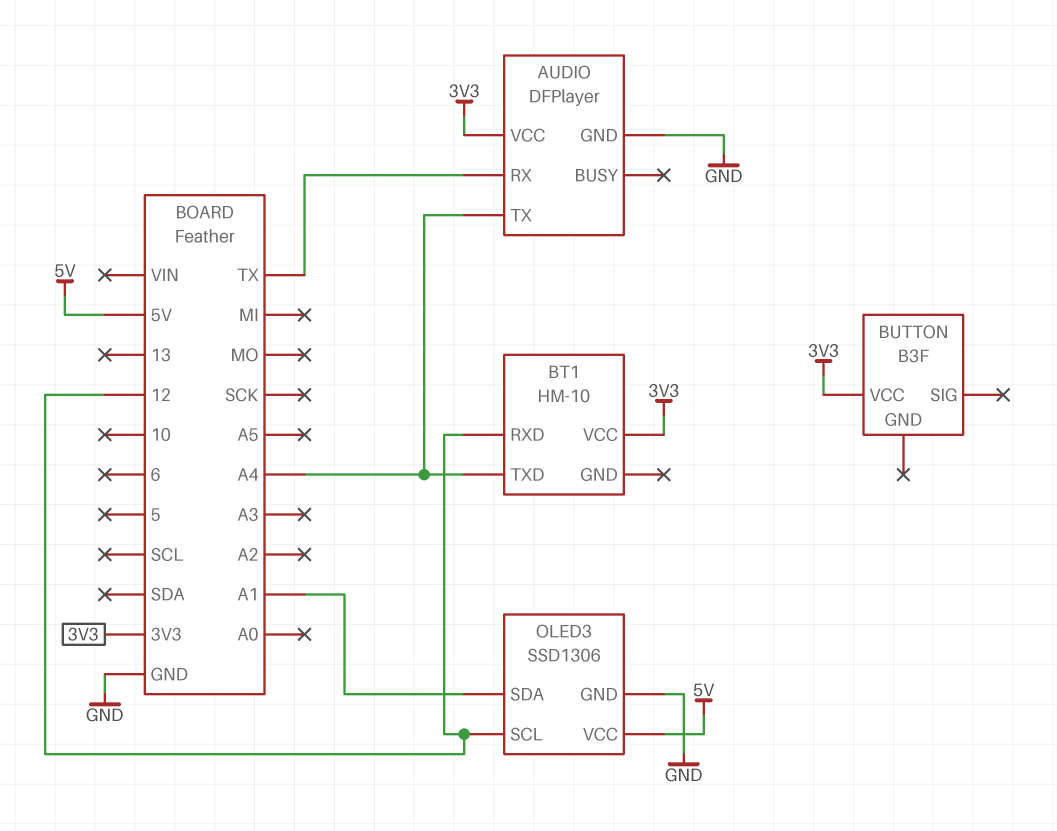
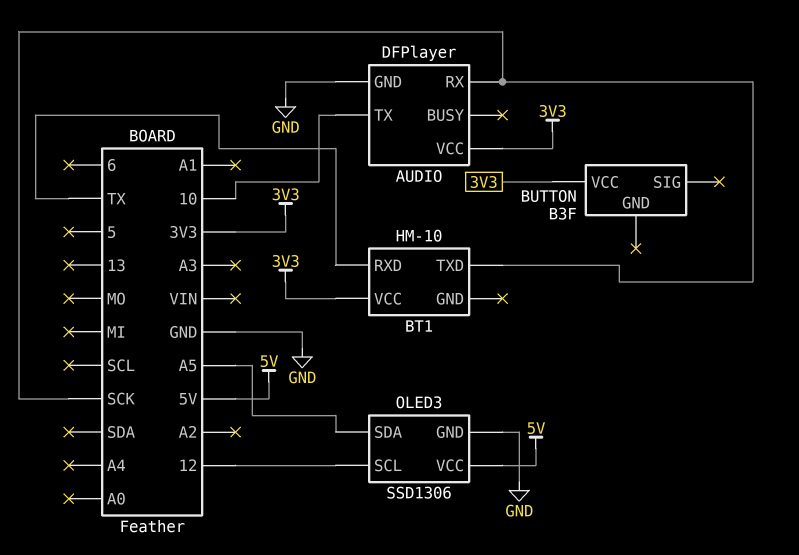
AUDIO pin RX: TX -> SCK
AUDIO pin TX: A4 -> 10
BT1 pin RXD: 12 -> TX
BT1 pin TXD: A4 -> SCK
OLED3 pin SDA: A1 -> A5

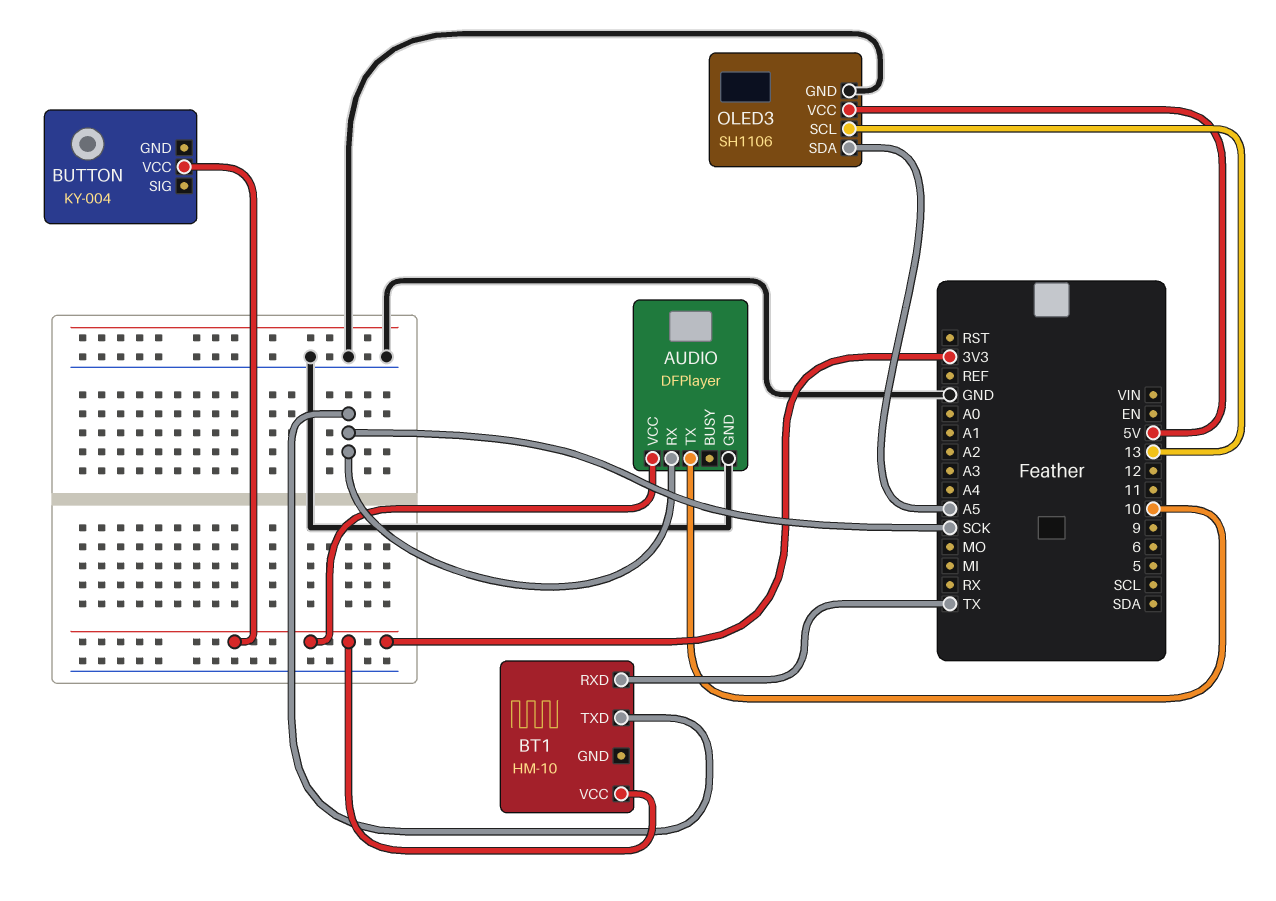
BUTTON: B3F -> KY-004
OLED3: SSD1306 -> SH1106
OLED3 pin SCL: 12 -> 13

